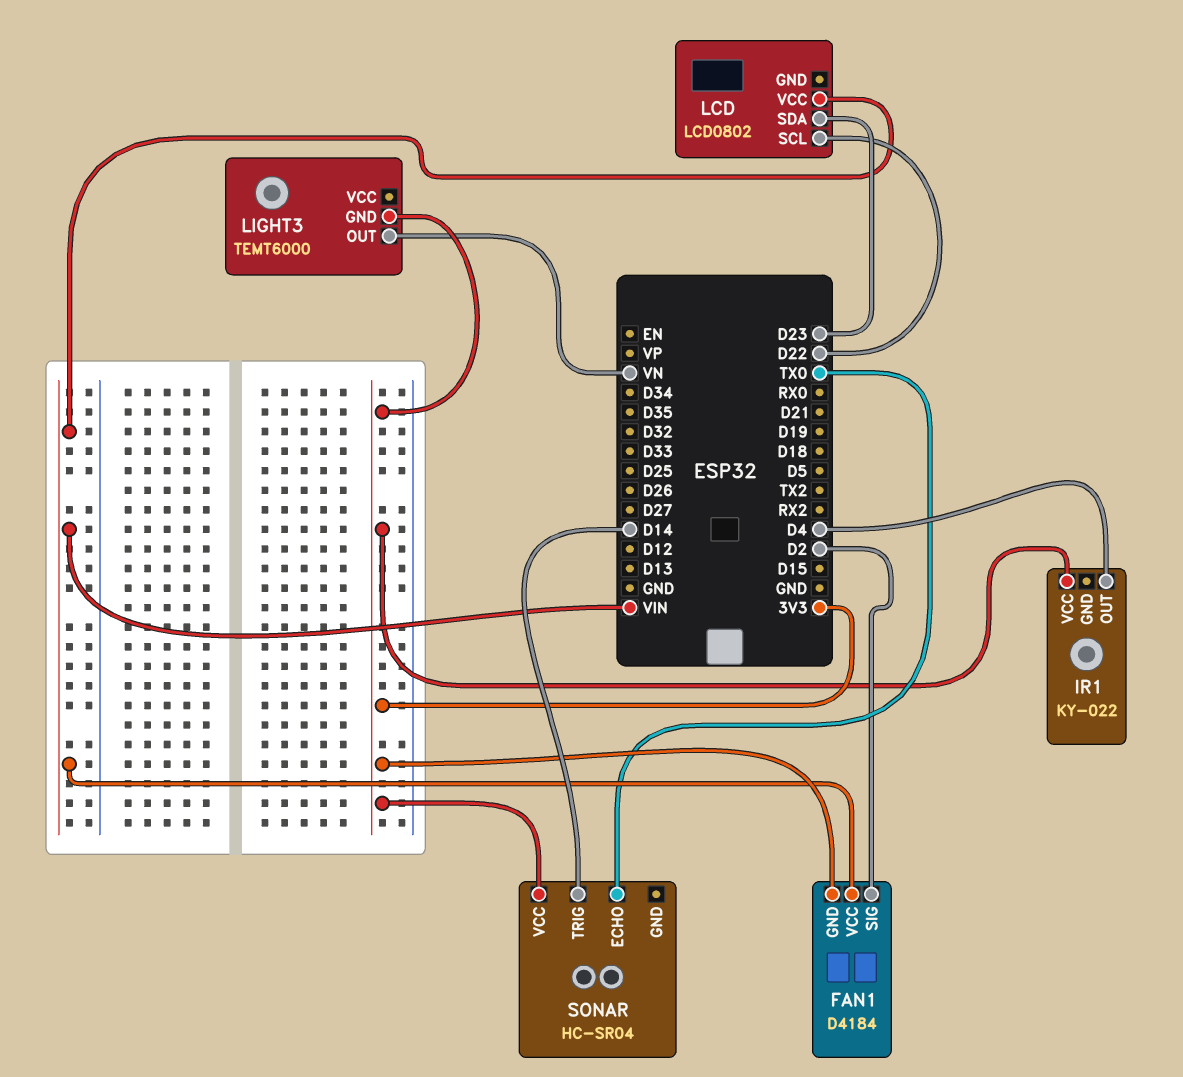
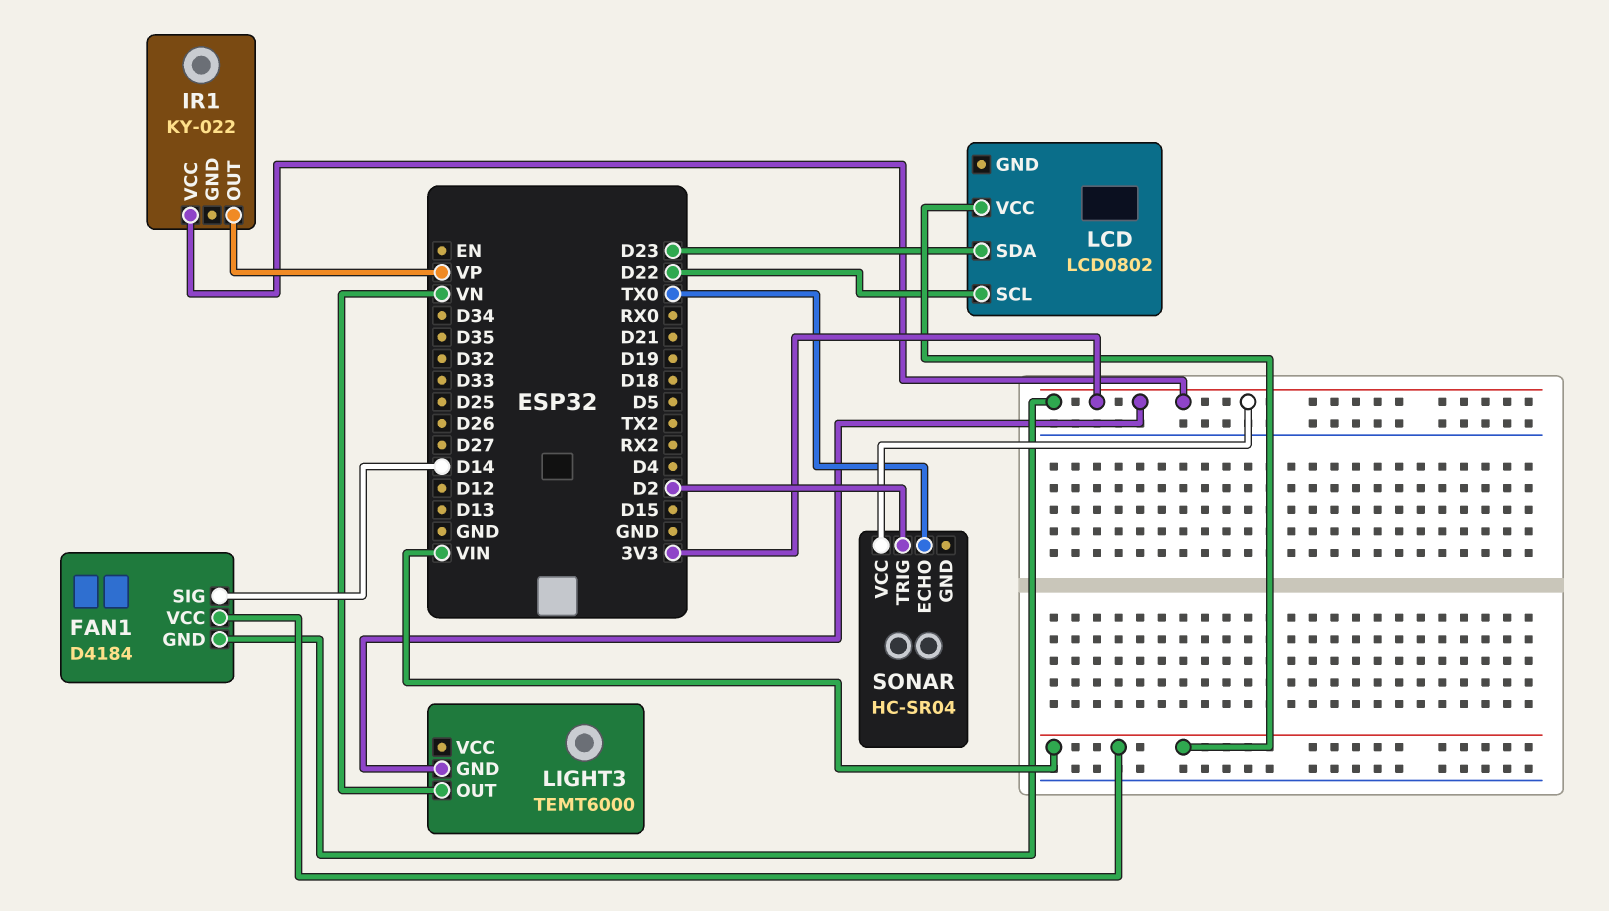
FAN1 pin SIG: D2 -> D14
IR1 pin OUT: D4 -> VP
SONAR pin TRIG: D14 -> D2

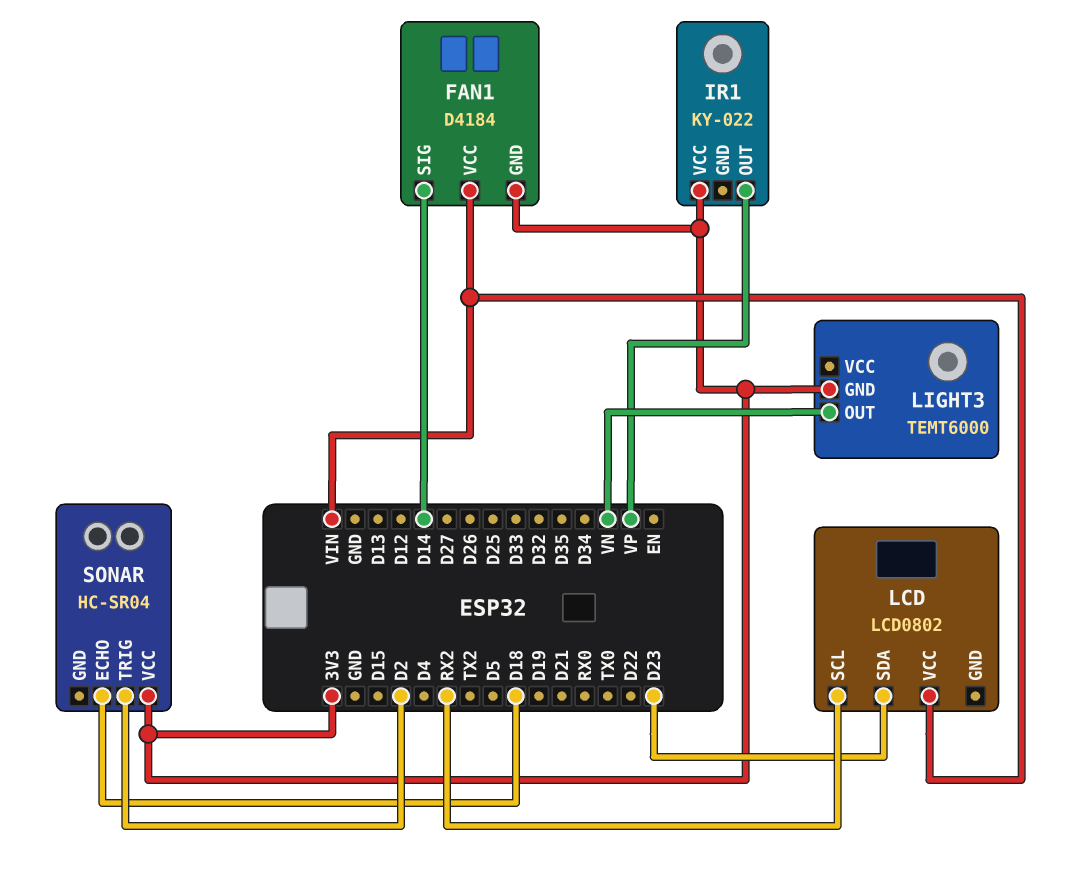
LCD pin SCL: D22 -> RX2
SONAR pin ECHO: TX0 -> D18

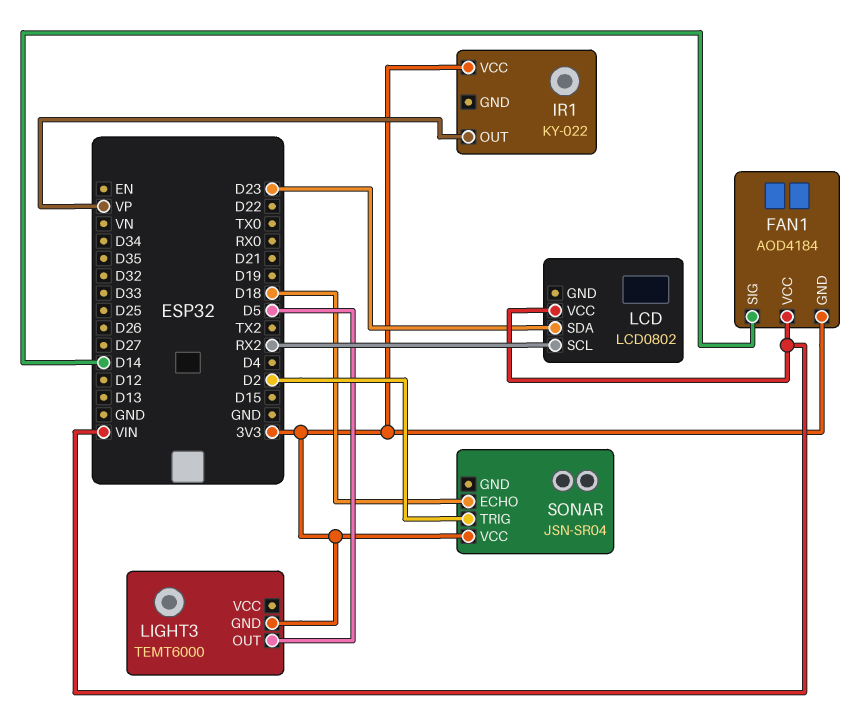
FAN1: D4184 -> AOD4184
LIGHT3 pin OUT: VN -> D5
SONAR: HC-SR04 -> JSN-SR04

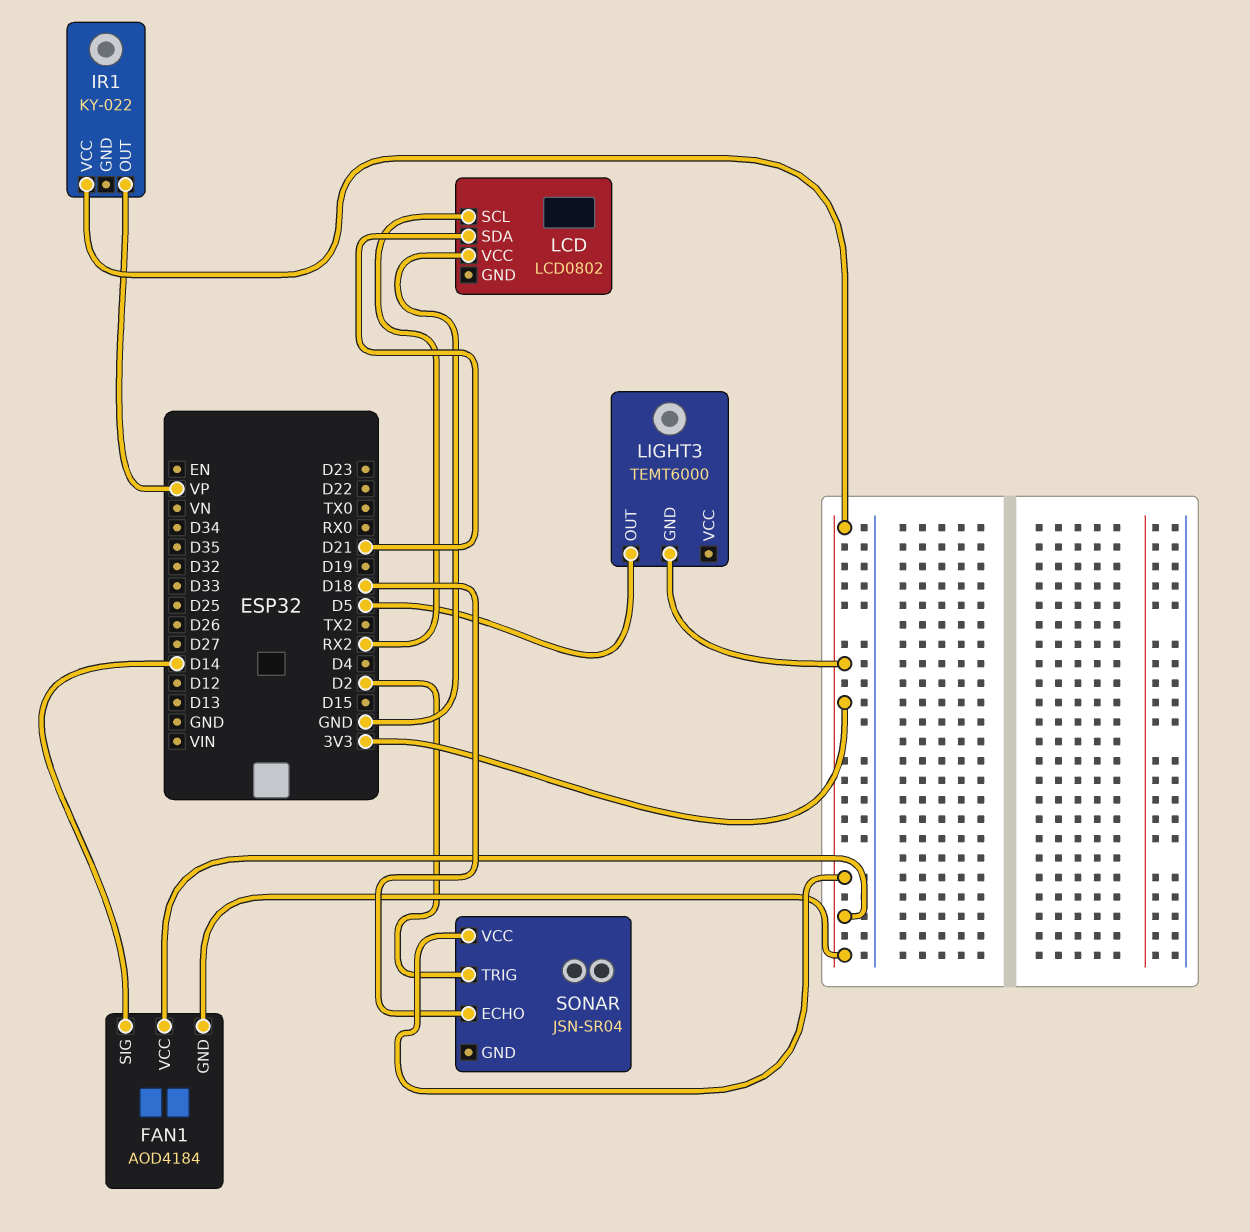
FAN1 pin VCC: VIN -> 3V3
LCD pin SDA: D23 -> D21
LCD pin VCC: VIN -> GND

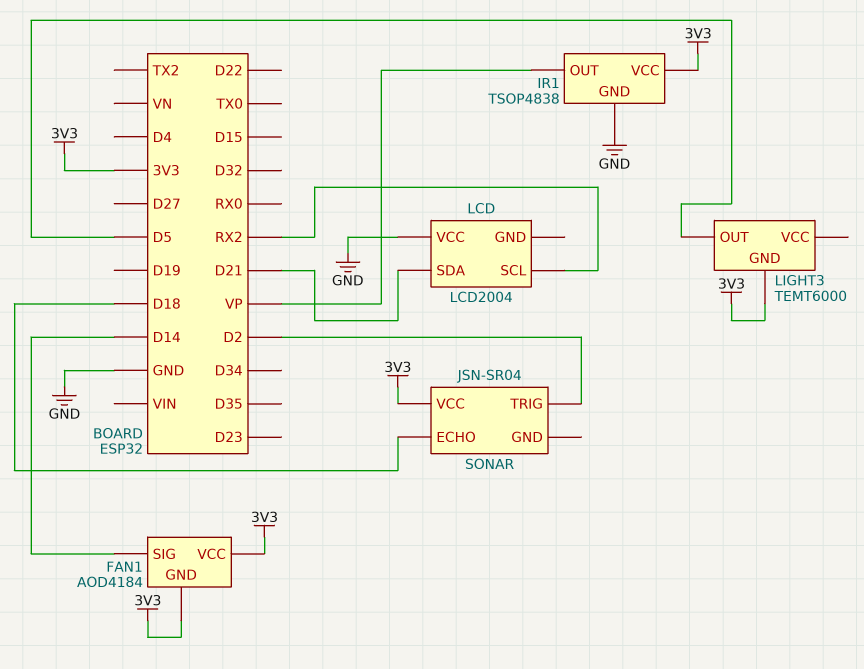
IR1: KY-022 -> TSOP4838
IR1 pin GND: none -> GND
LCD: LCD0802 -> LCD2004

